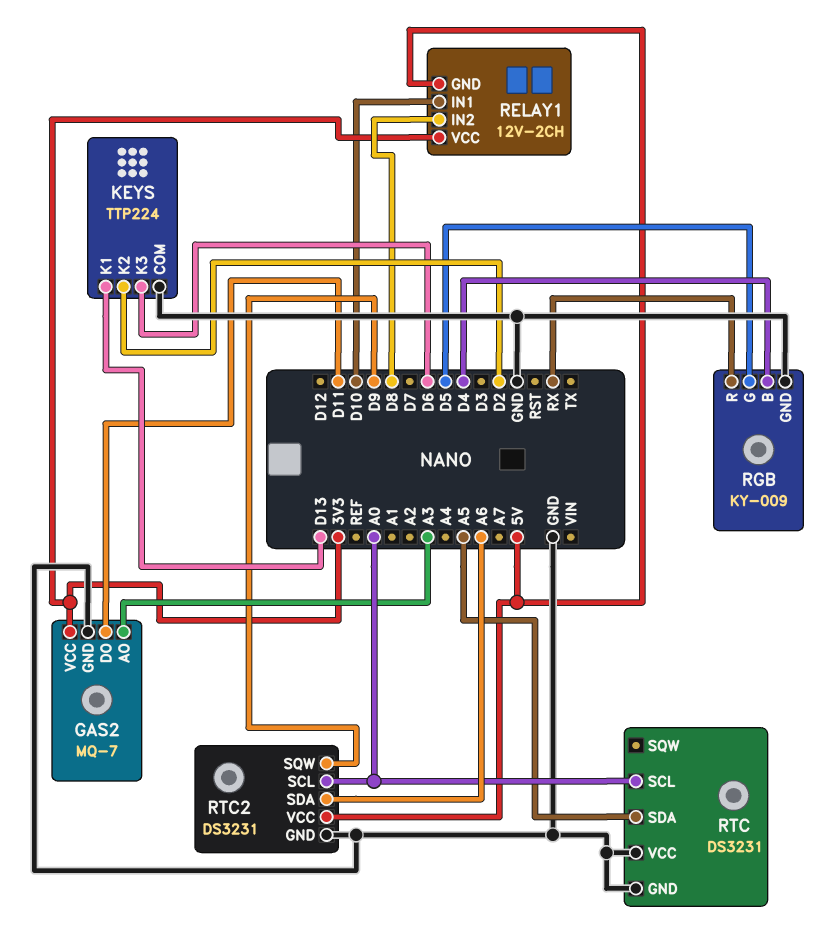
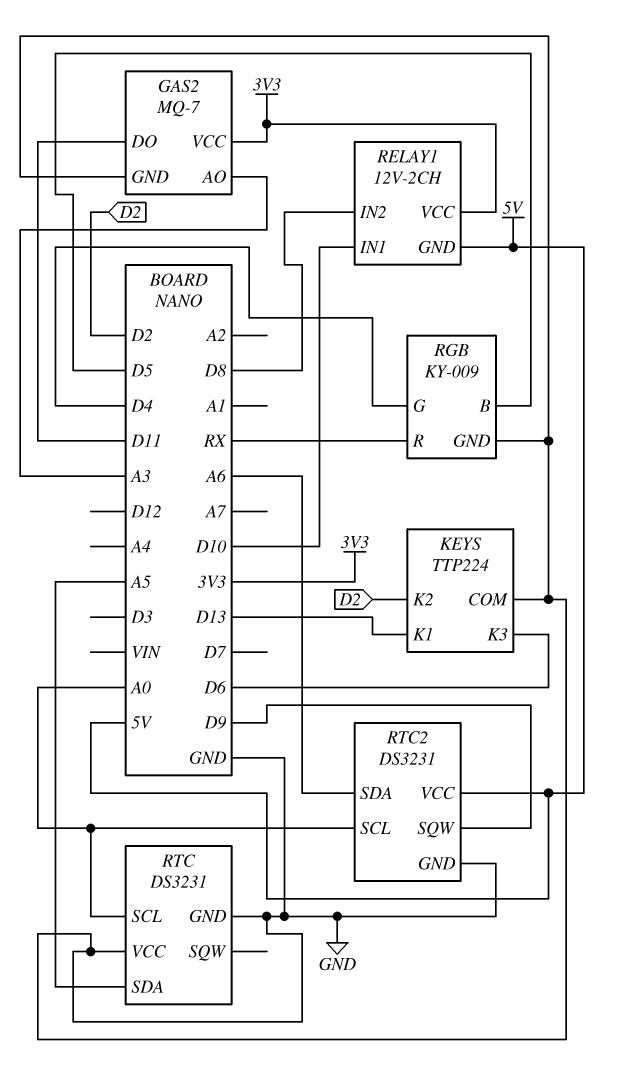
RGB pin B: D4 -> D5
RGB pin G: D5 -> D4

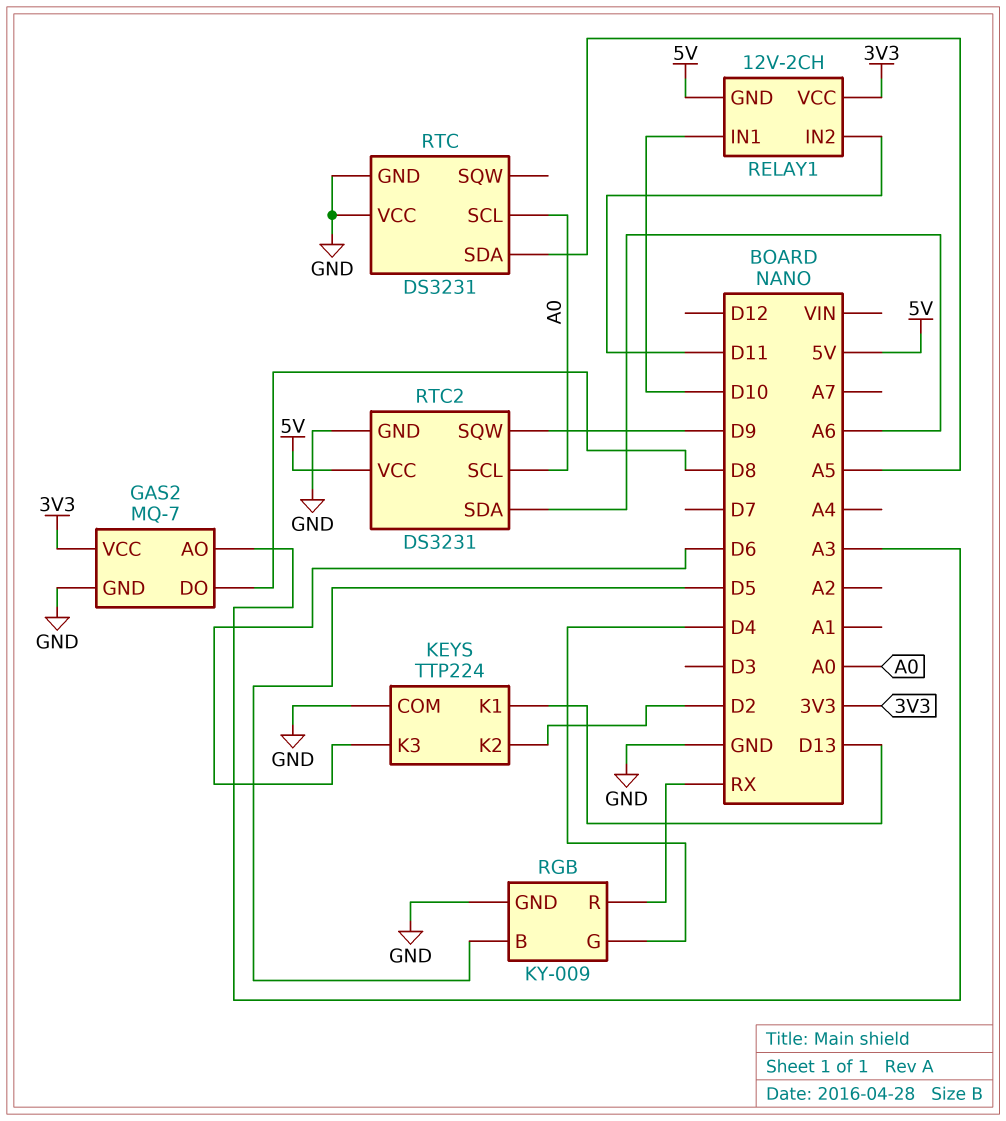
GAS2 pin DO: D11 -> D8
RELAY1 pin IN2: D8 -> D11

